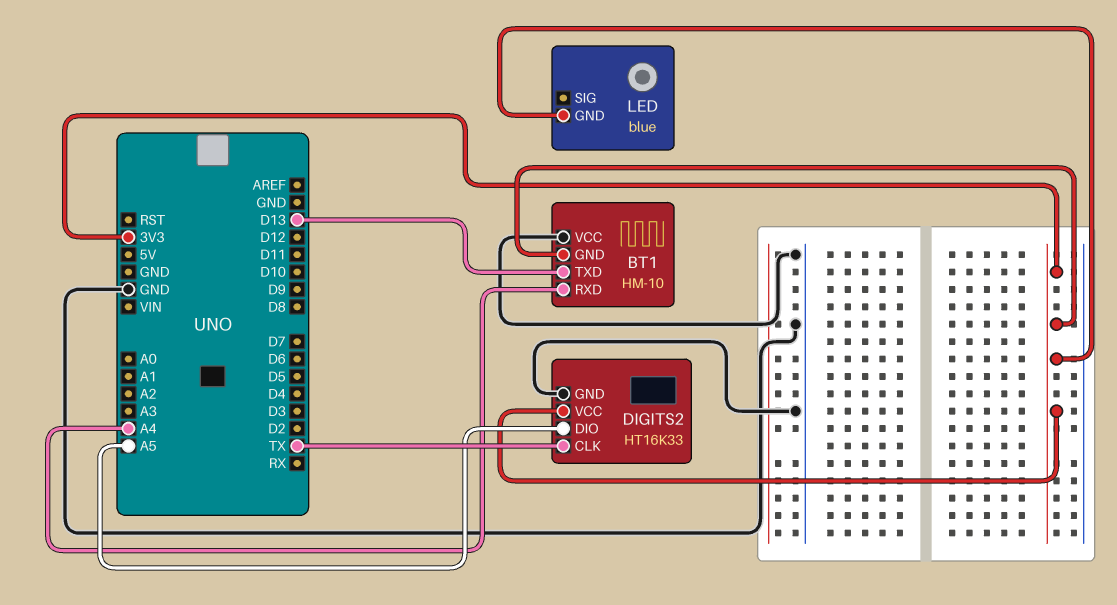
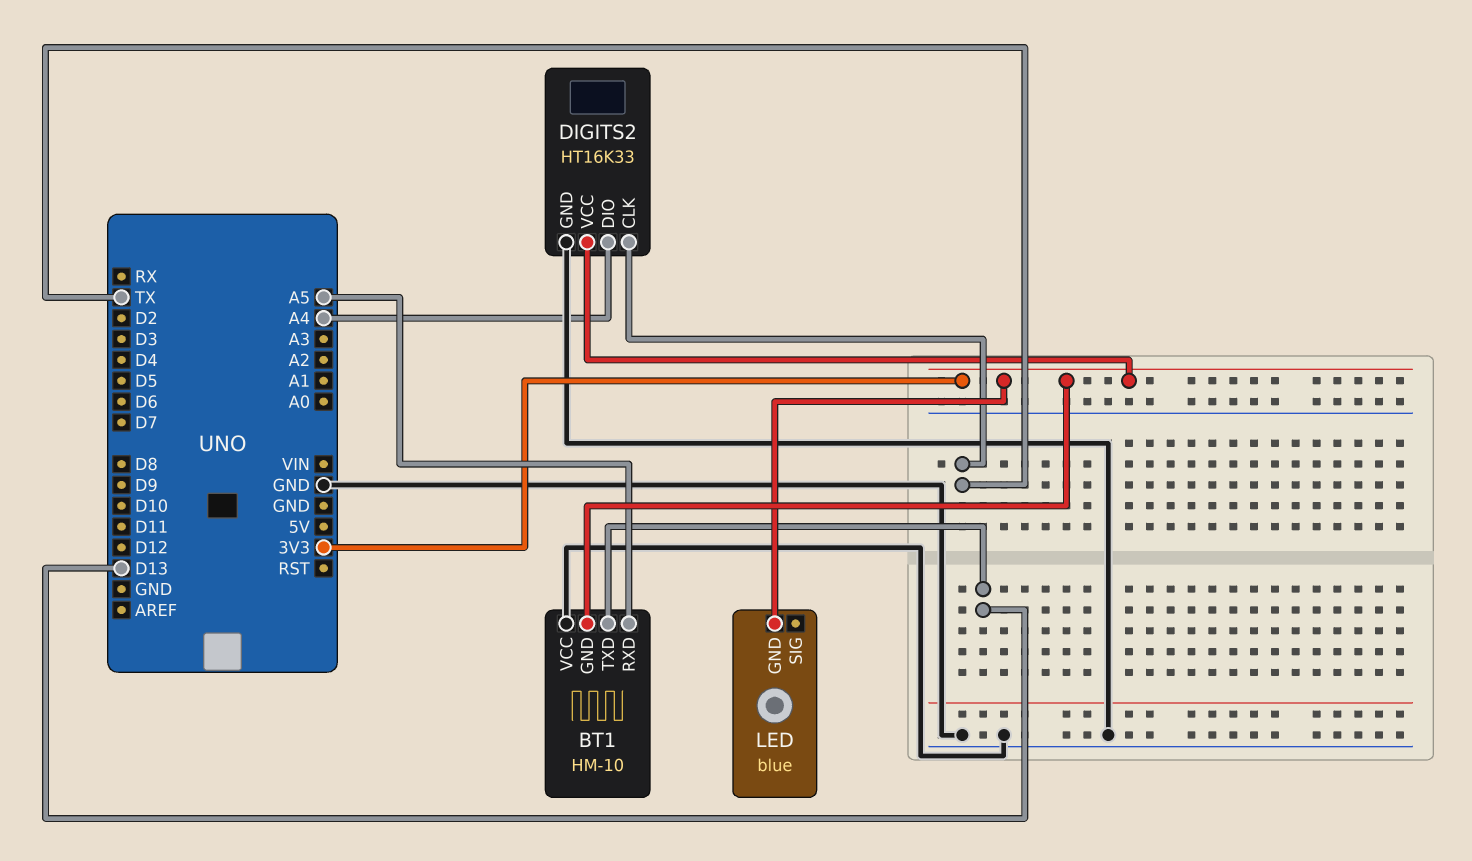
BT1 pin RXD: A4 -> A5
DIGITS2 pin DIO: A5 -> A4

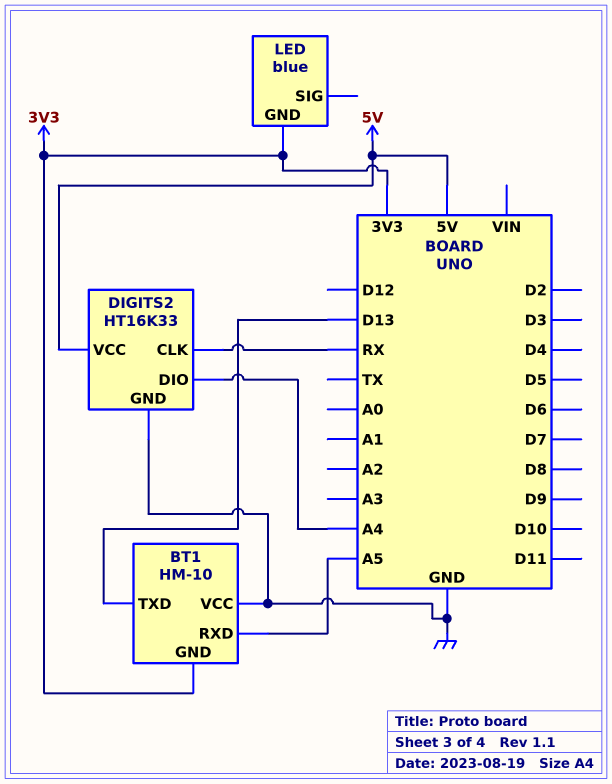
DIGITS2 pin CLK: TX -> RX
DIGITS2 pin VCC: 3V3 -> 5V

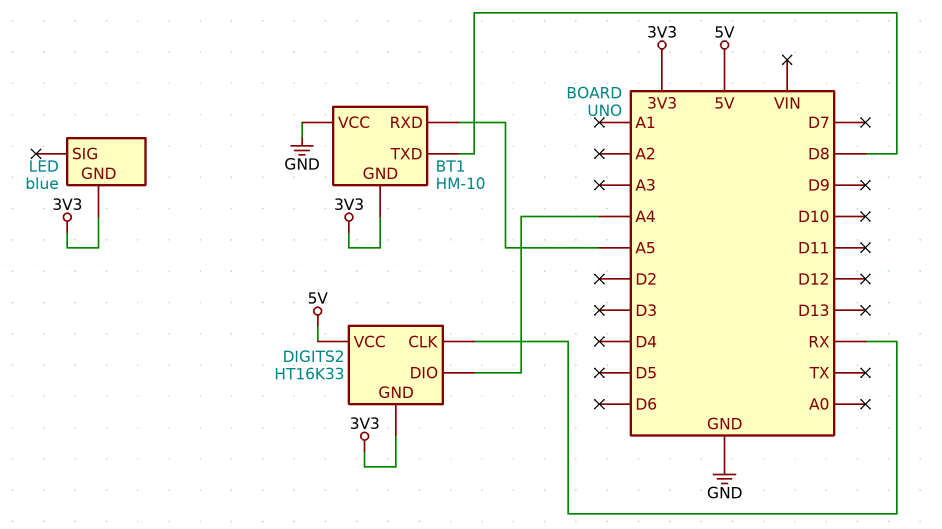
BT1 pin TXD: D13 -> D8
DIGITS2 pin GND: GND -> 3V3

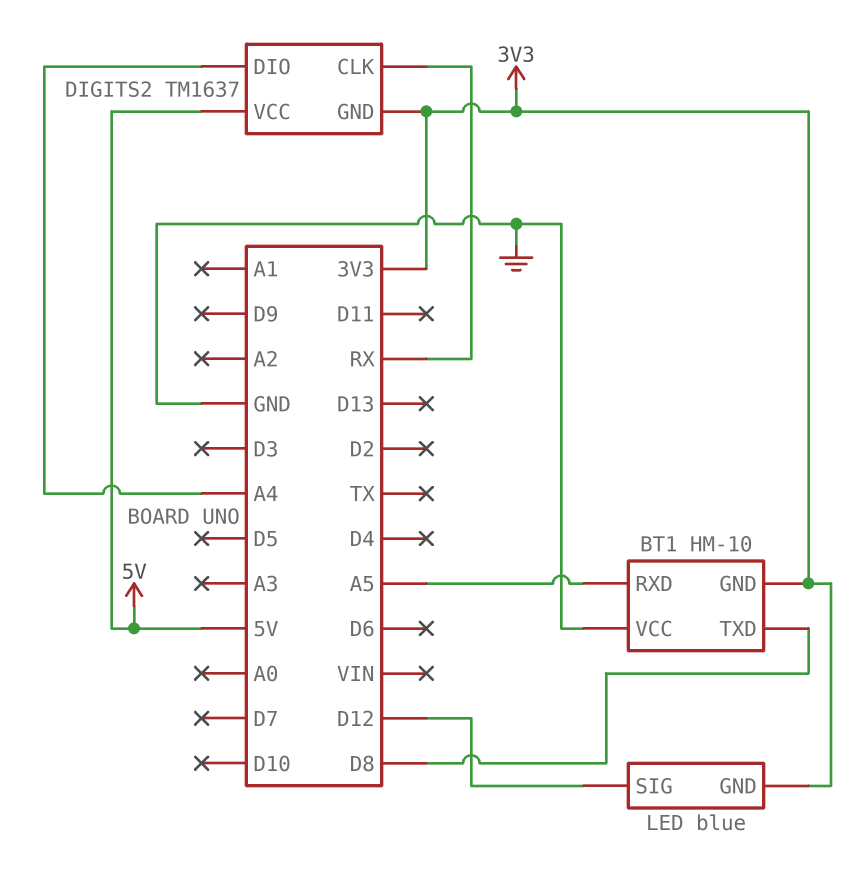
DIGITS2: HT16K33 -> TM1637
LED pin SIG: none -> D12

